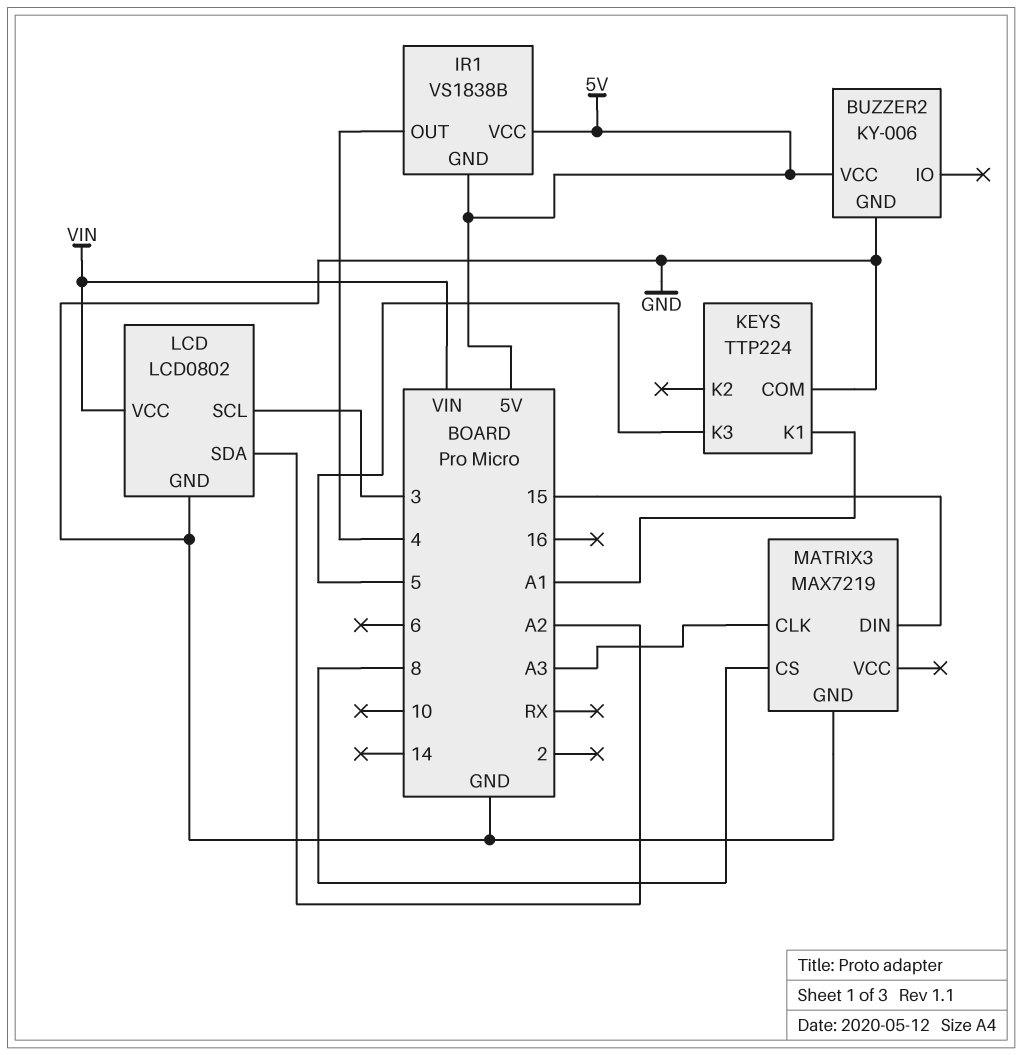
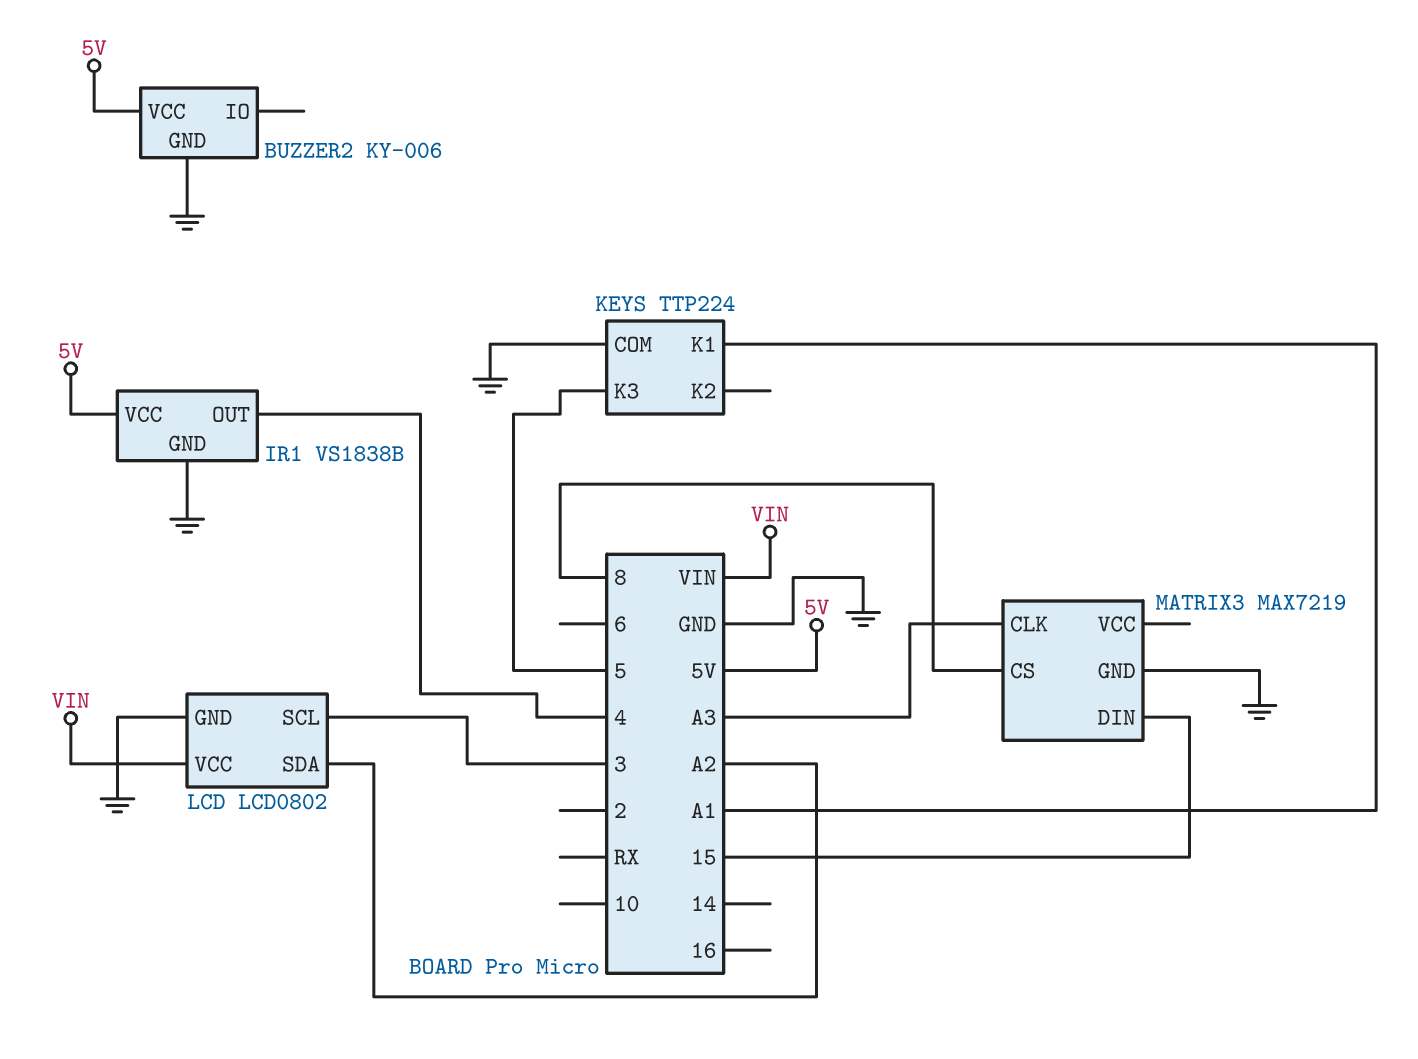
IR1 pin GND: 5V -> GND

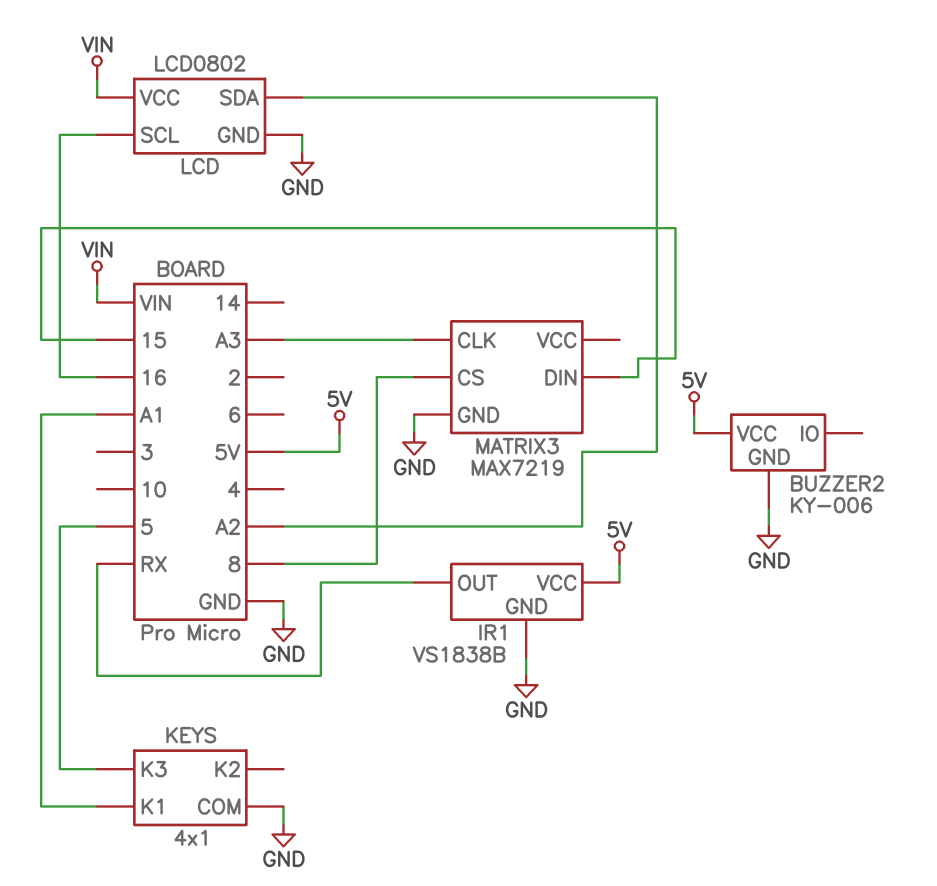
IR1 pin OUT: 4 -> RX
KEYS: TTP224 -> 4x1
LCD pin SCL: 3 -> 16

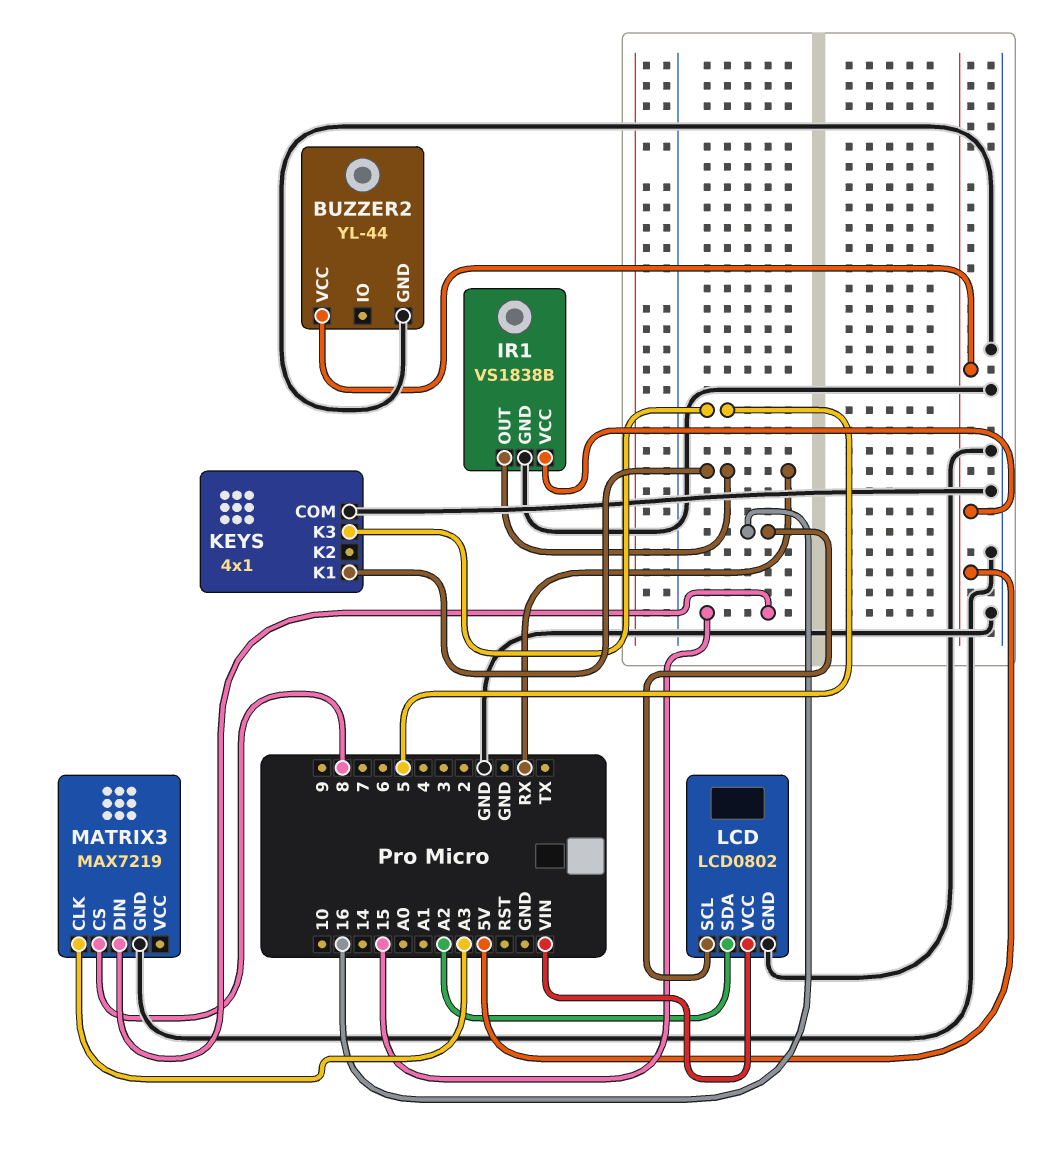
BUZZER2: KY-006 -> YL-44
KEYS pin K1: A1 -> RX

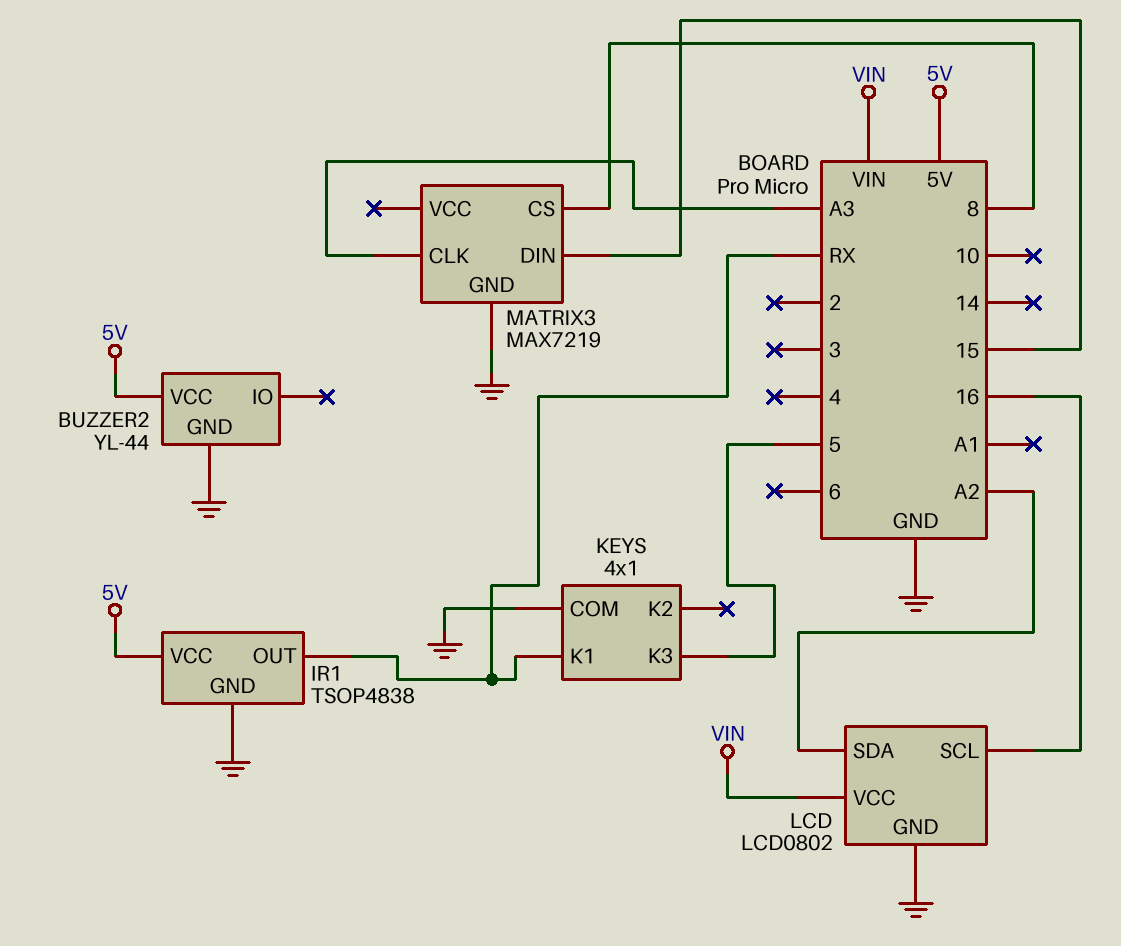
IR1: VS1838B -> TSOP4838

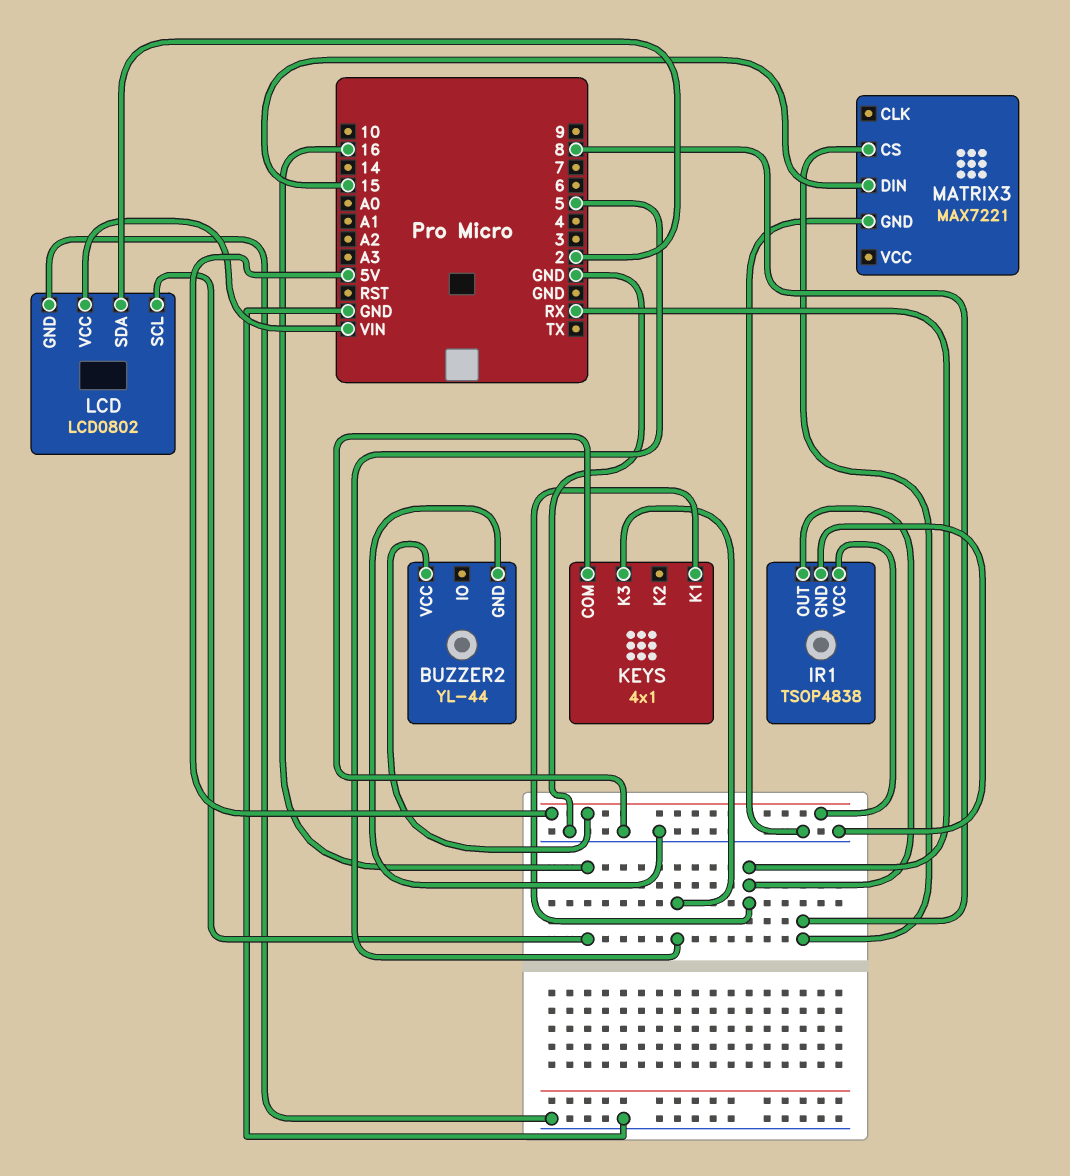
LCD pin SDA: A2 -> 2
MATRIX3: MAX7219 -> MAX7221
MATRIX3 pin CLK: A3 -> none

